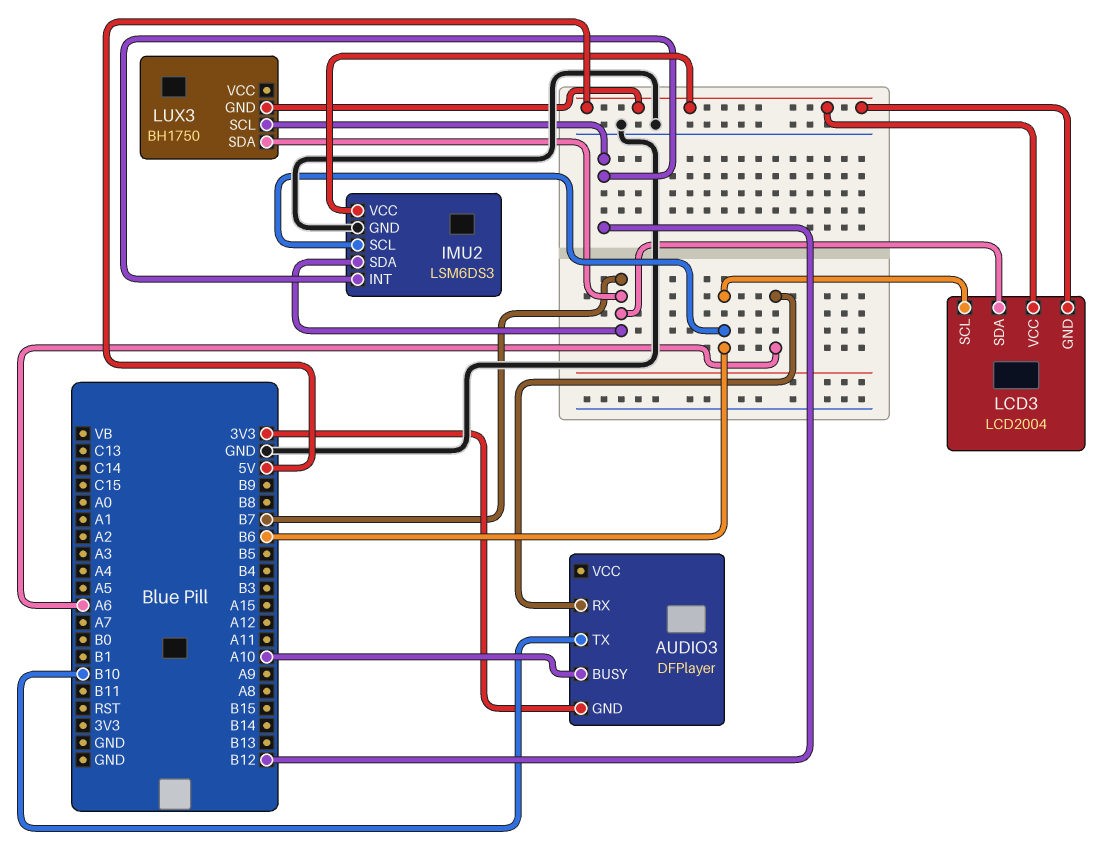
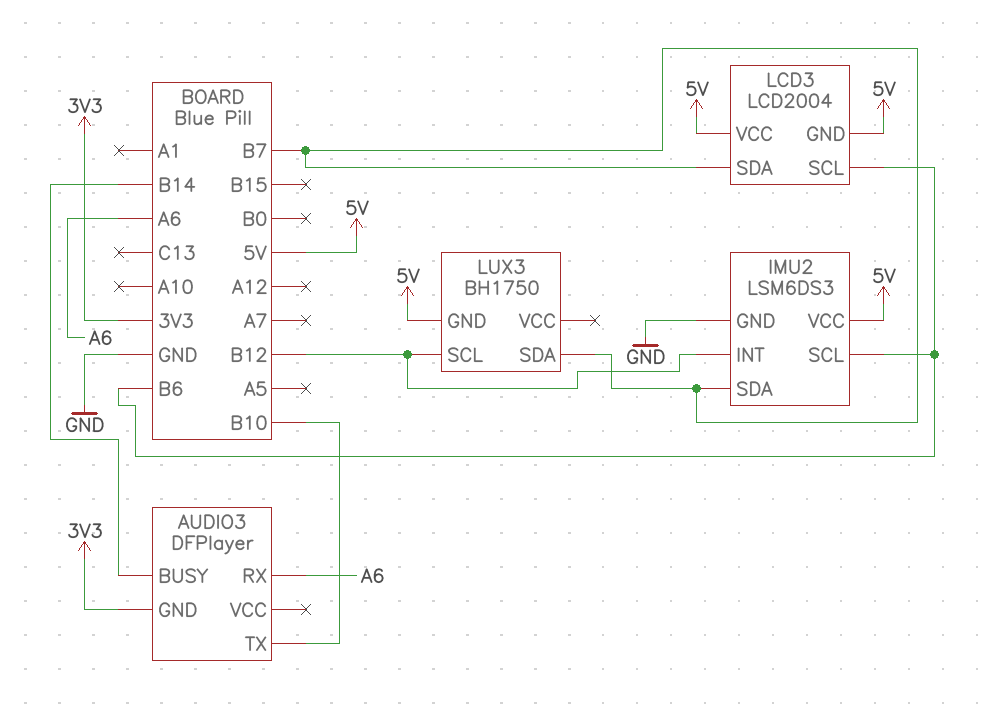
AUDIO3 pin BUSY: A10 -> B14

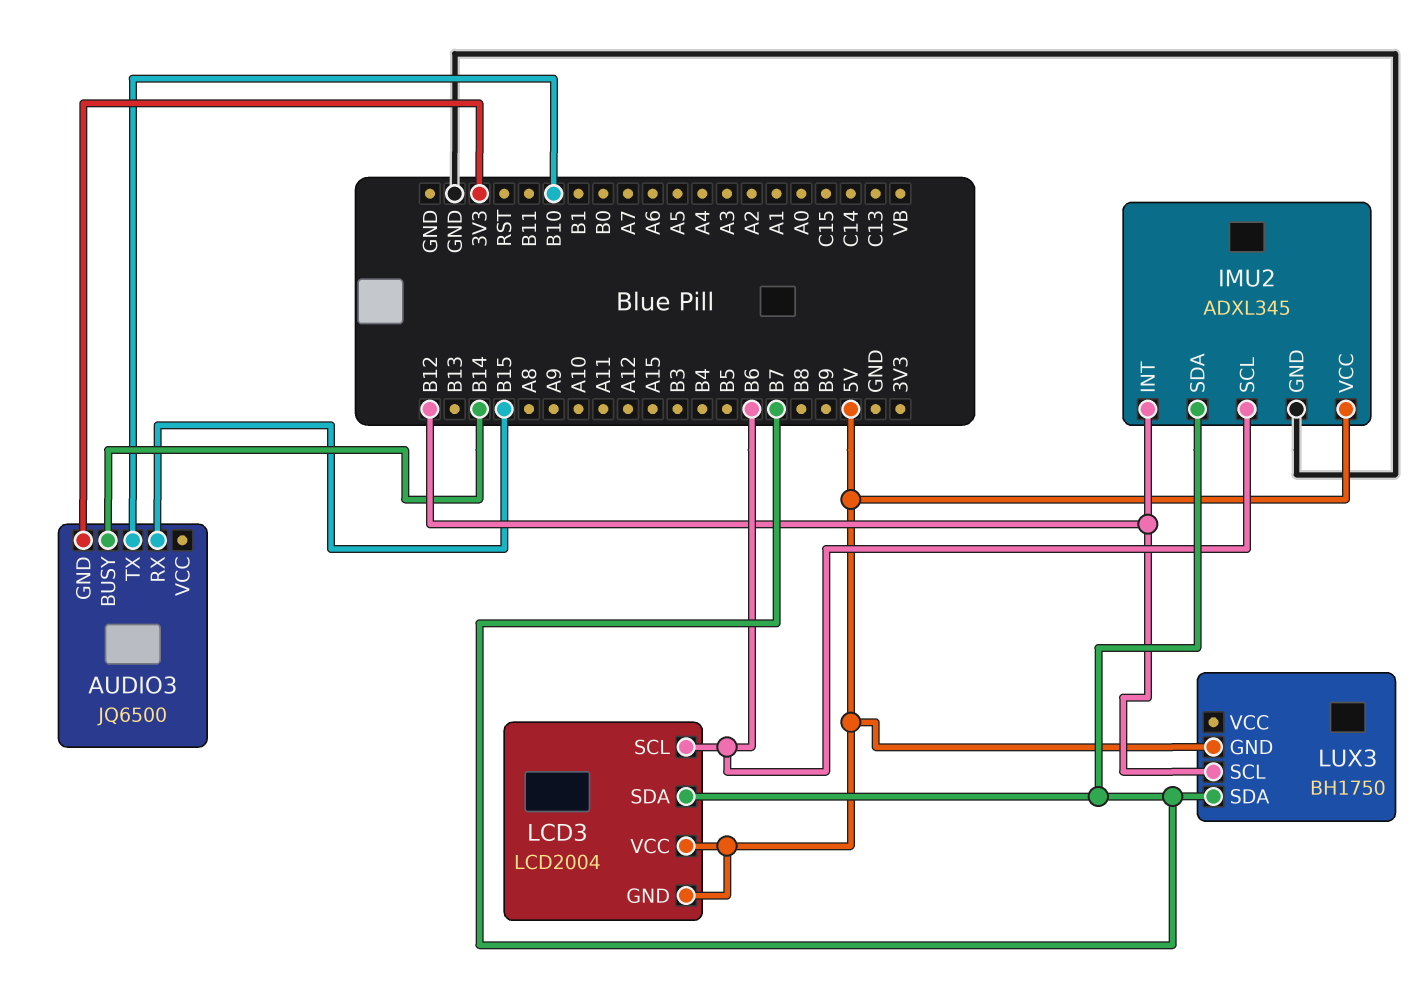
AUDIO3: DFPlayer -> JQ6500
AUDIO3 pin RX: A6 -> B15
IMU2: LSM6DS3 -> ADXL345

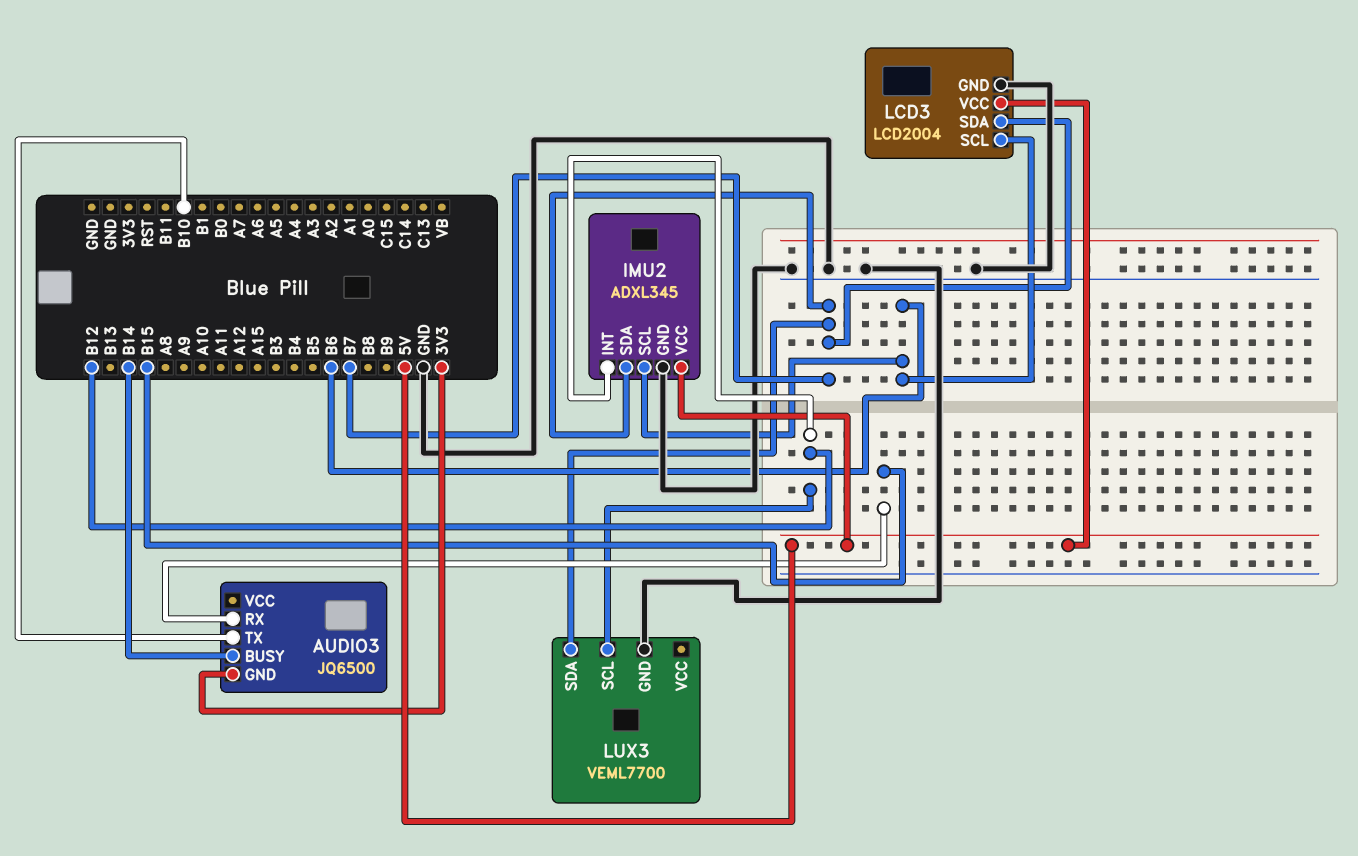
LCD3 pin GND: 5V -> GND
LUX3: BH1750 -> VEML7700
LUX3 pin GND: 5V -> GND

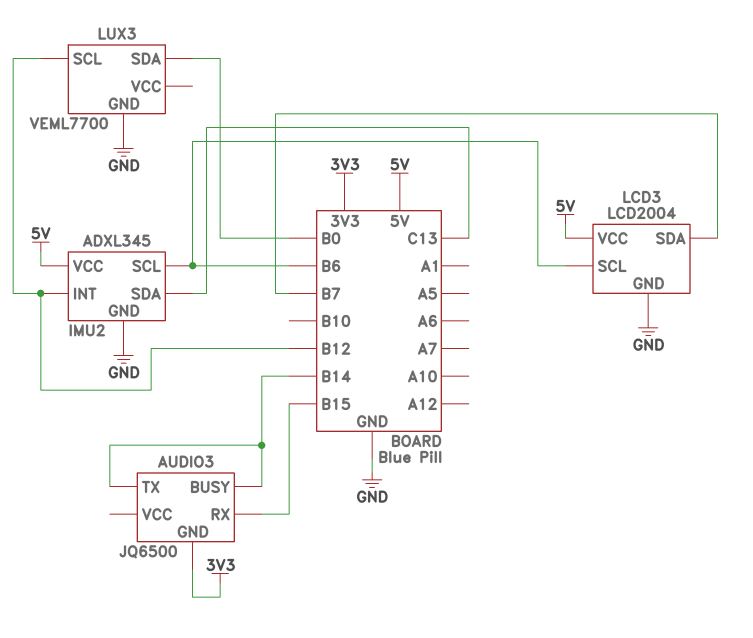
AUDIO3 pin TX: B10 -> B14
IMU2 pin SDA: B7 -> C13
LUX3 pin SDA: B7 -> B0

